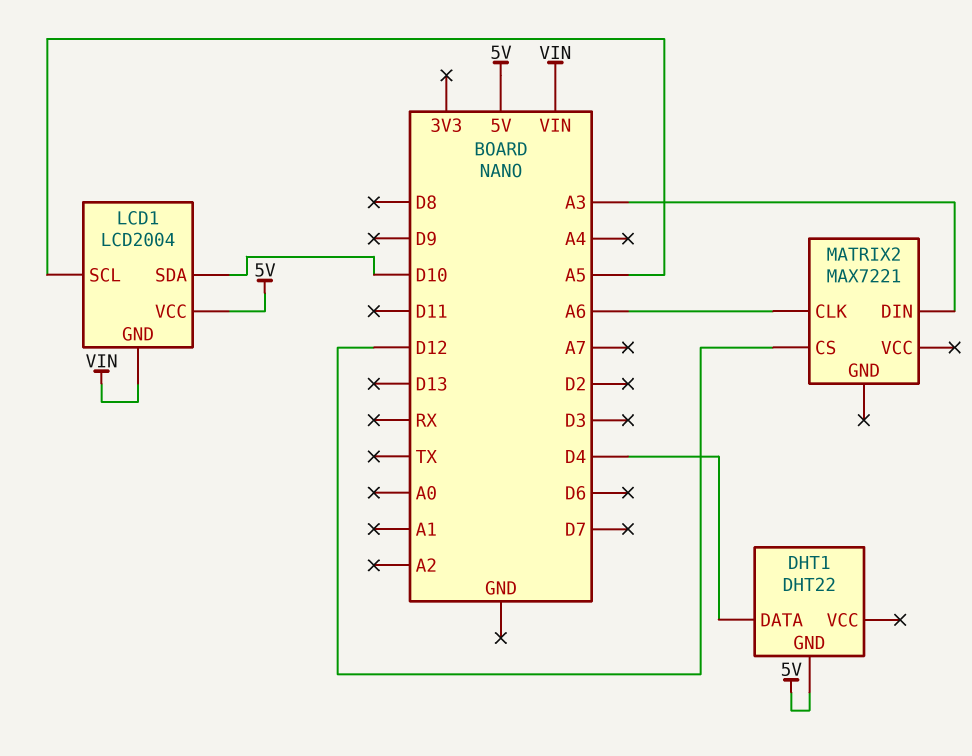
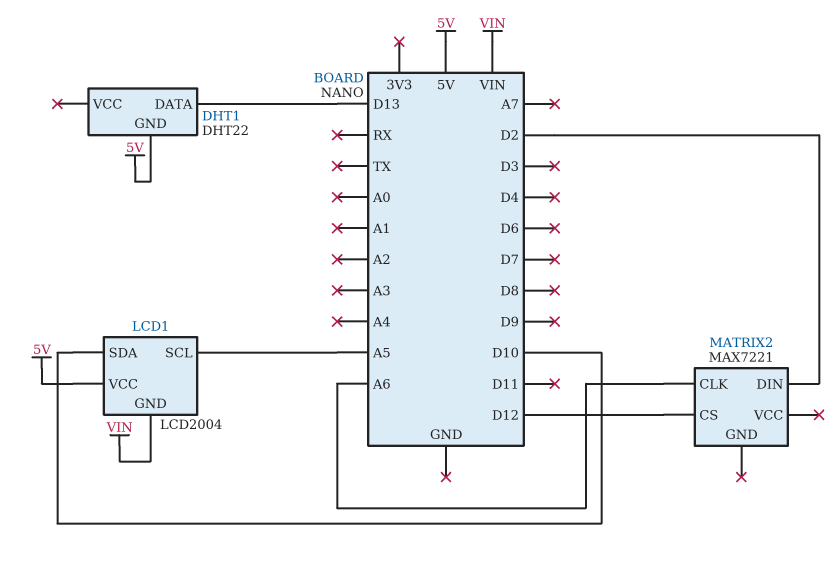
DHT1 pin DATA: D4 -> D13
MATRIX2 pin DIN: A3 -> D2

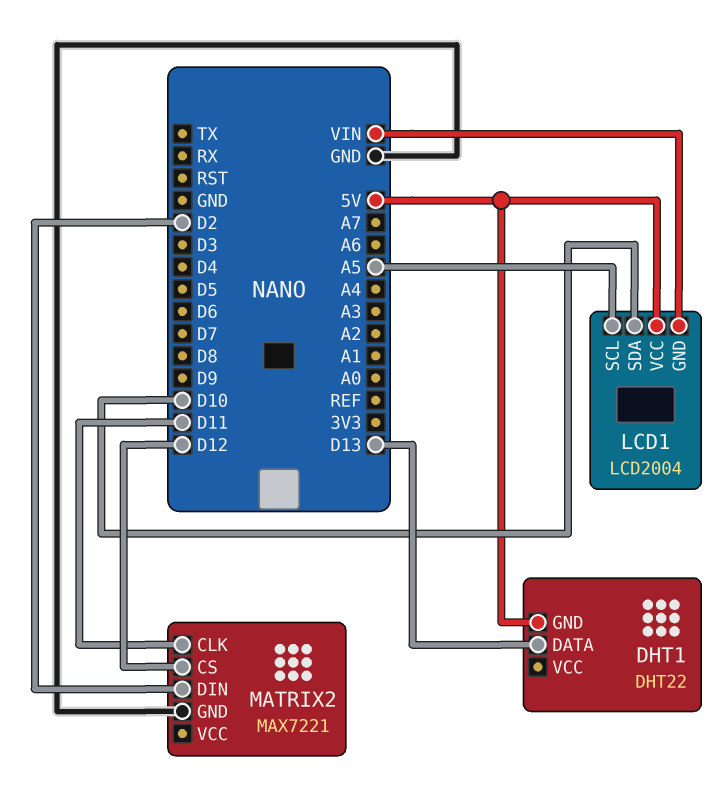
MATRIX2 pin CLK: A6 -> D11
MATRIX2 pin GND: none -> GND

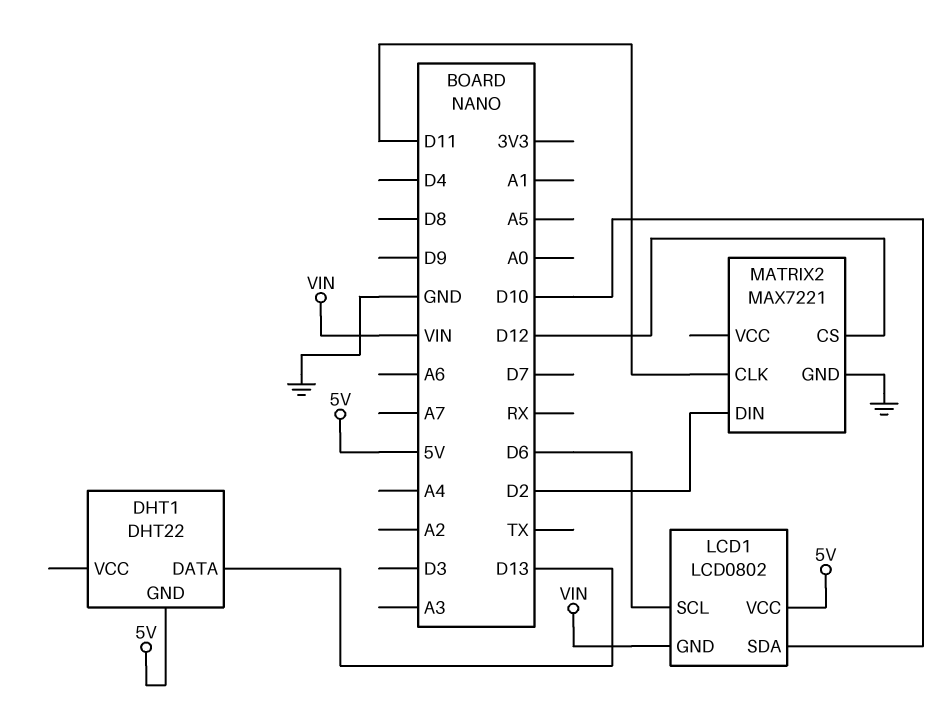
LCD1: LCD2004 -> LCD0802
LCD1 pin SCL: A5 -> D6

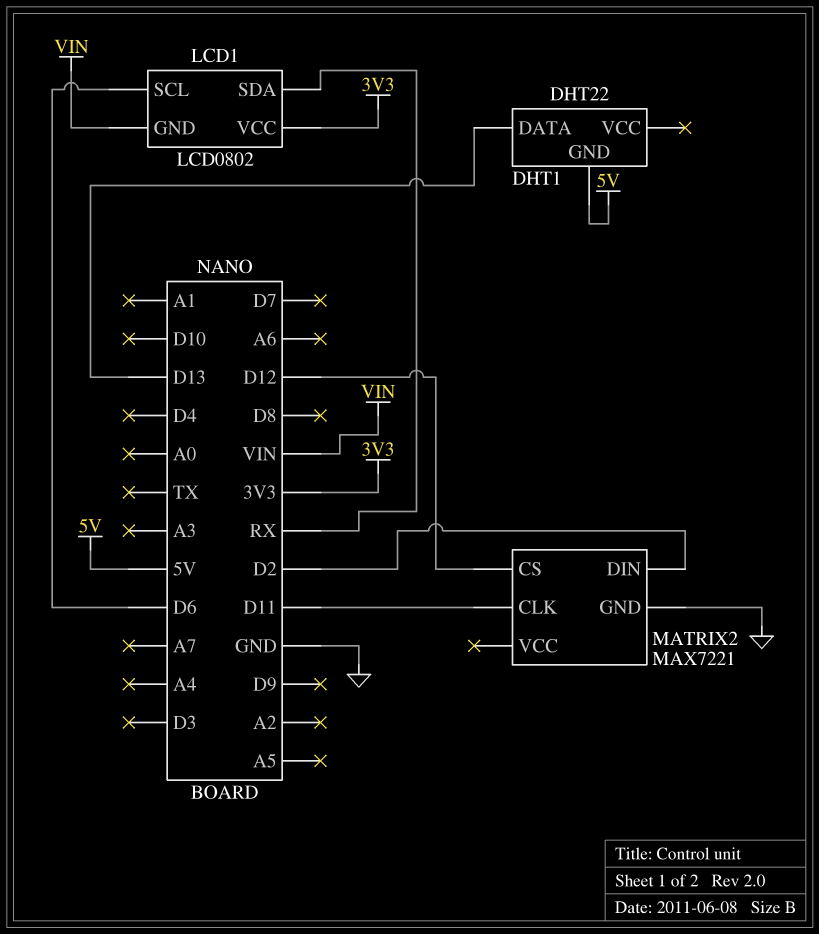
LCD1 pin SDA: D10 -> RX
LCD1 pin VCC: 5V -> 3V3

